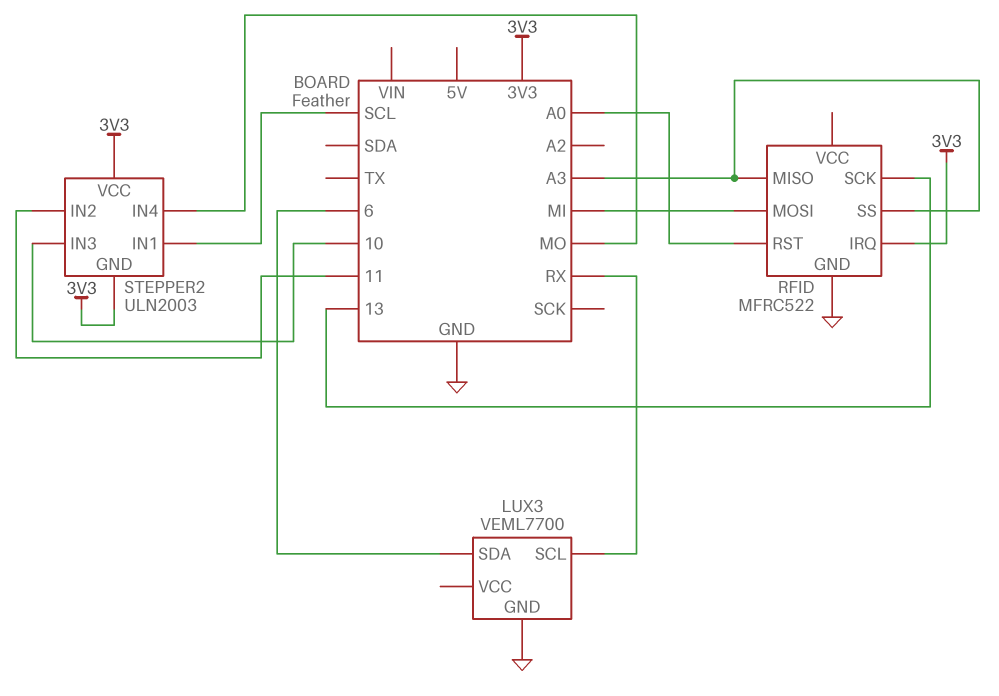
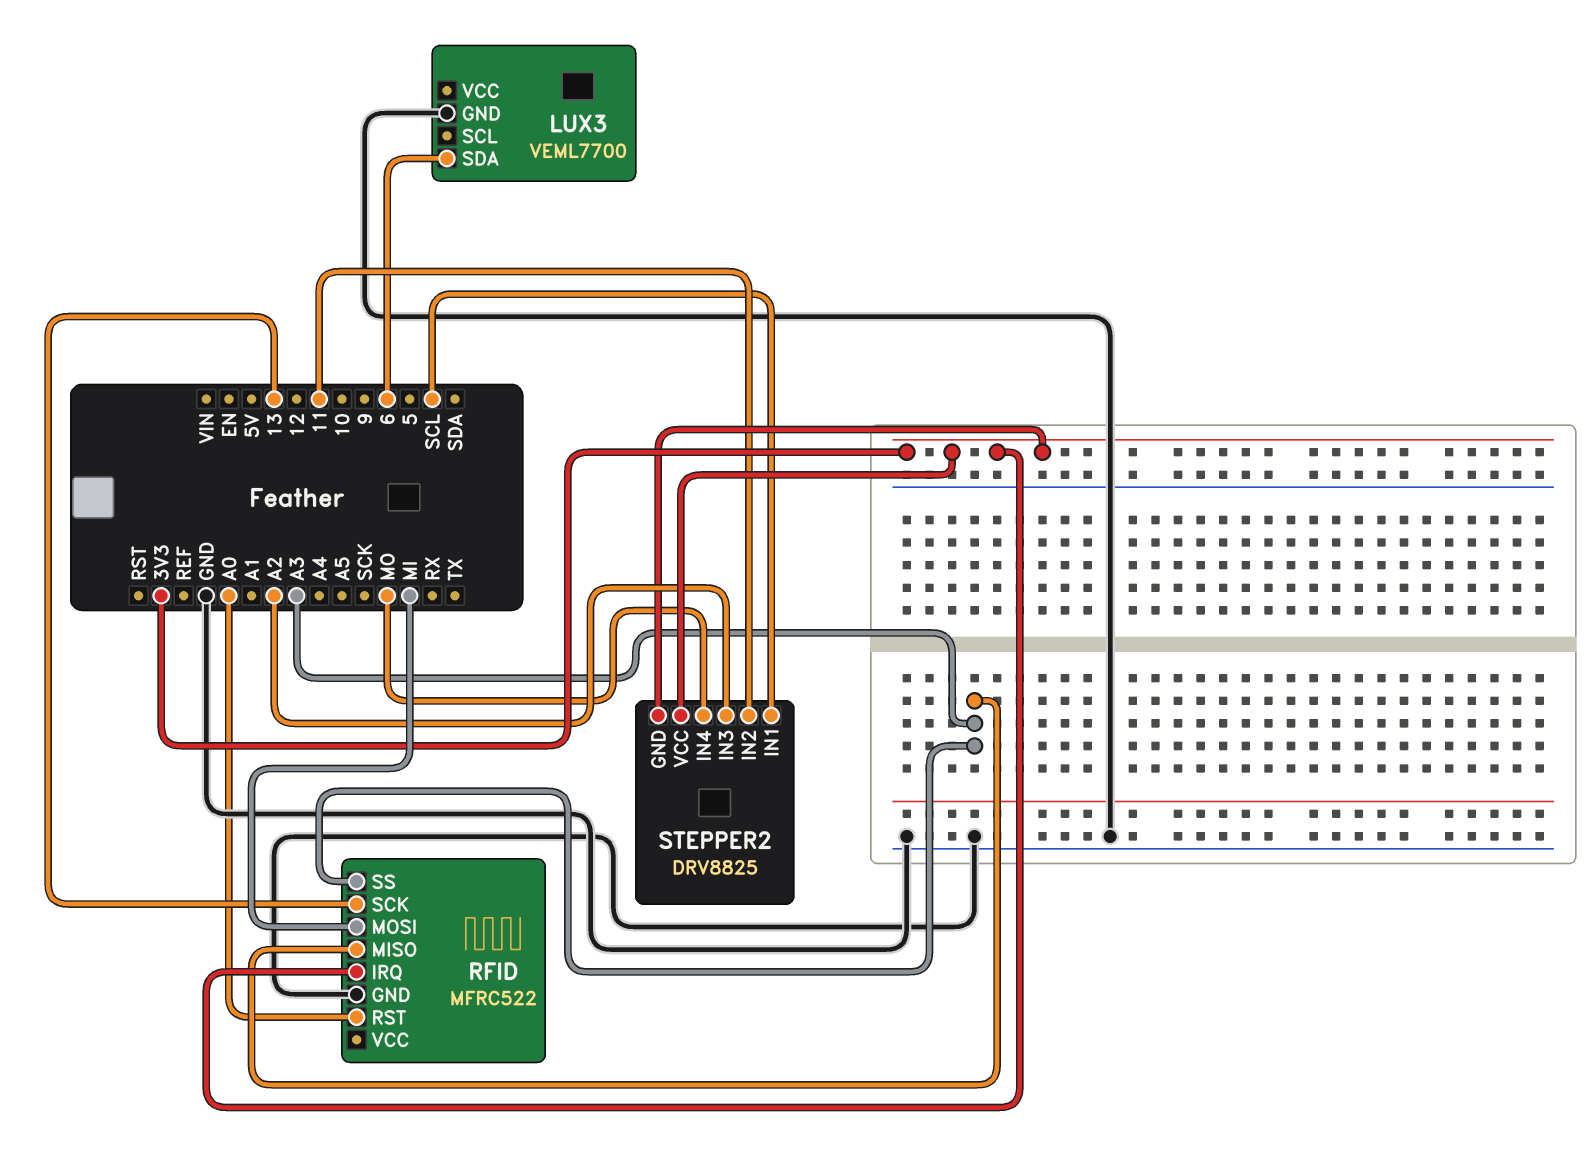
LUX3 pin SCL: RX -> none
STEPPER2: ULN2003 -> DRV8825
STEPPER2 pin IN3: 10 -> A2

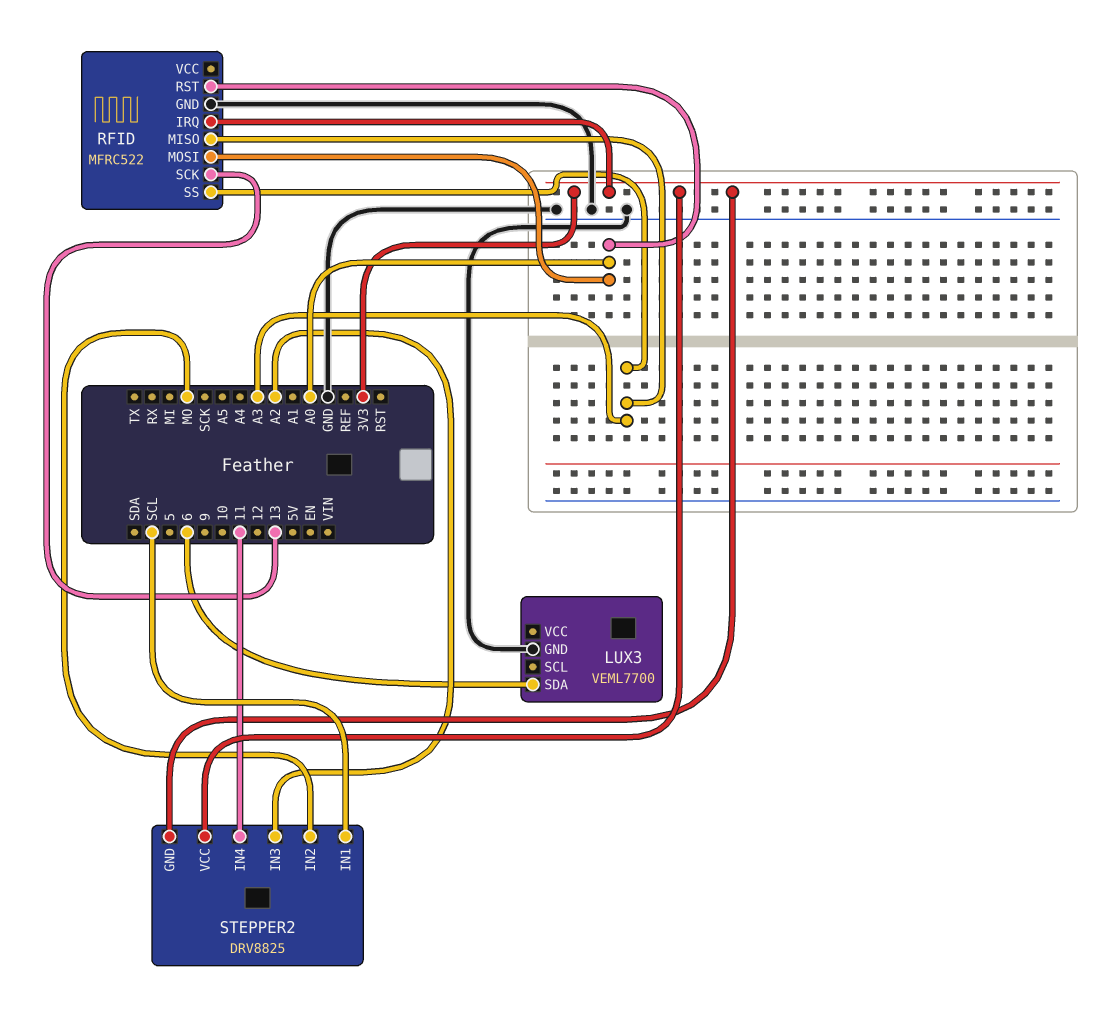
RFID pin MOSI: MI -> A0
STEPPER2 pin IN2: 11 -> MO
STEPPER2 pin IN4: MO -> 11

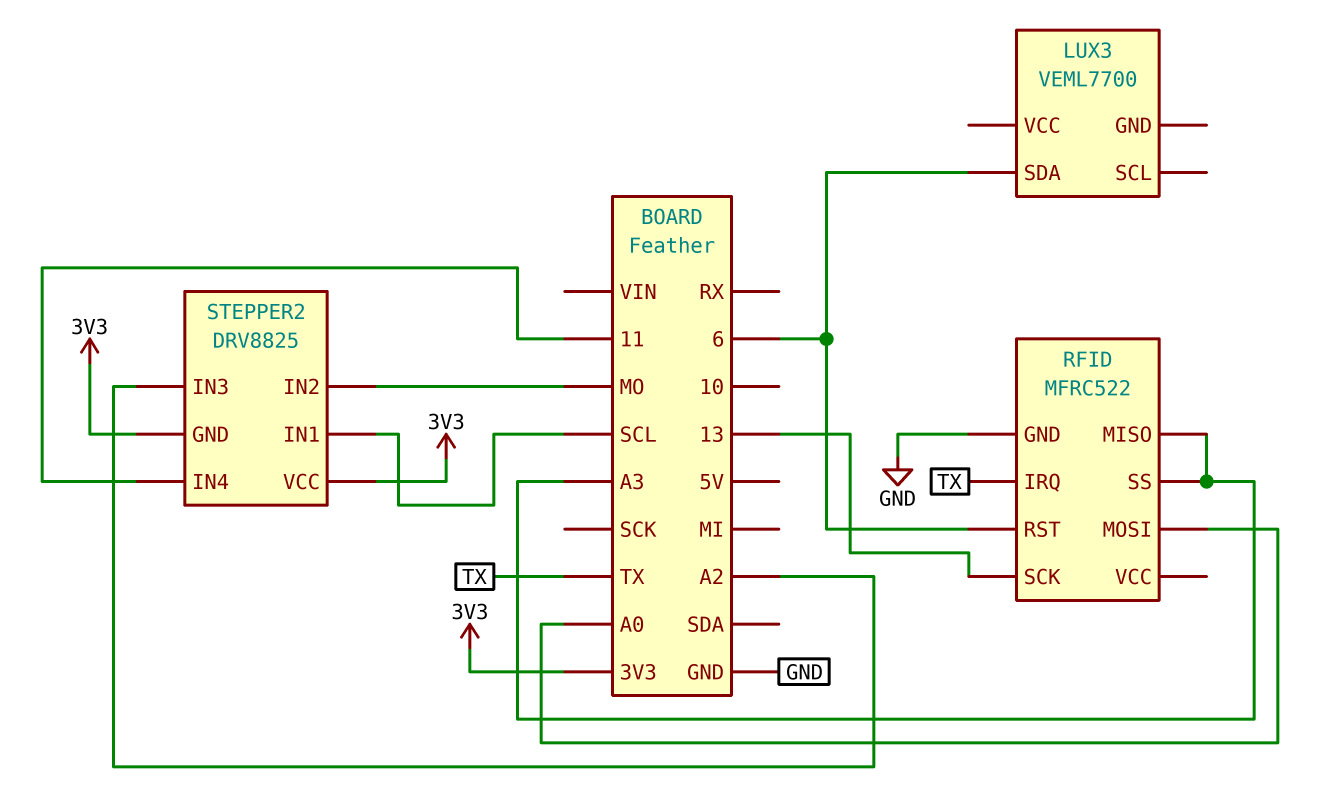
LUX3 pin GND: GND -> none
RFID pin IRQ: 3V3 -> TX
RFID pin RST: A0 -> 6

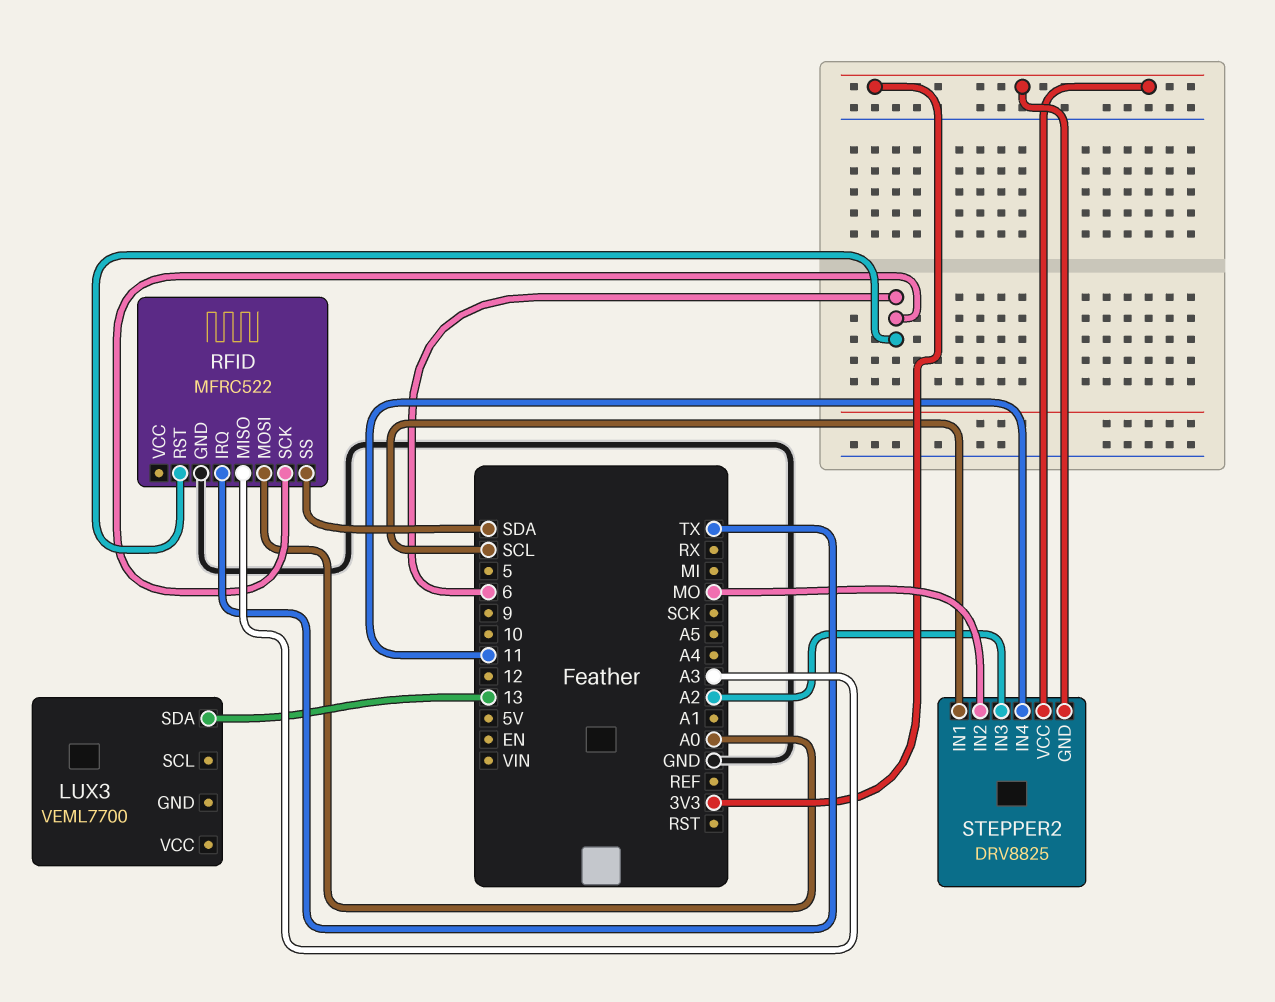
LUX3 pin SDA: 6 -> 13
RFID pin SCK: 13 -> 6
RFID pin SS: A3 -> SDA

